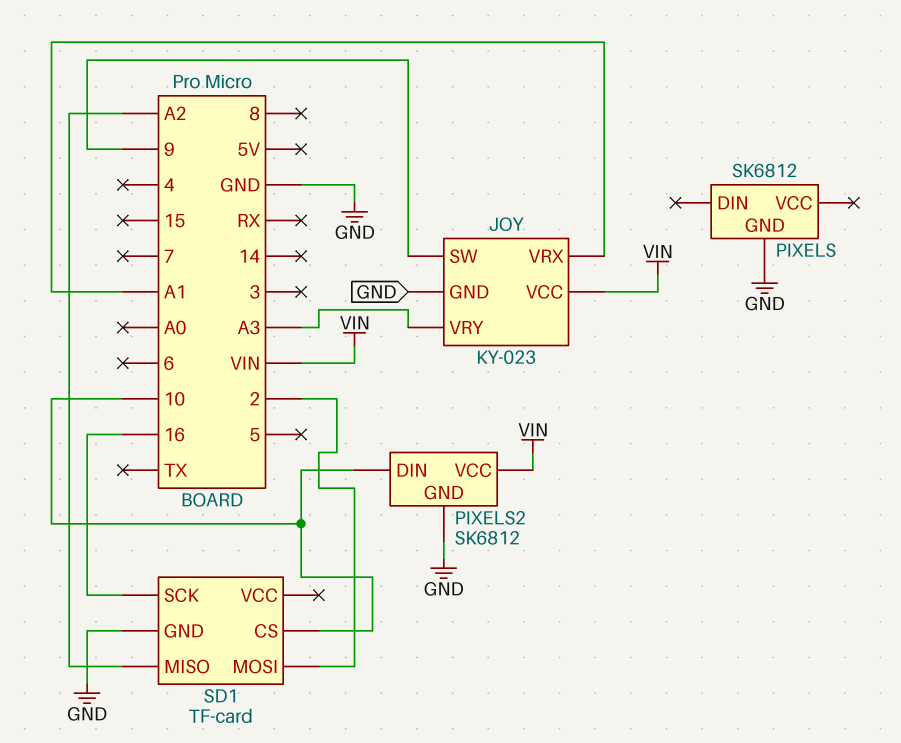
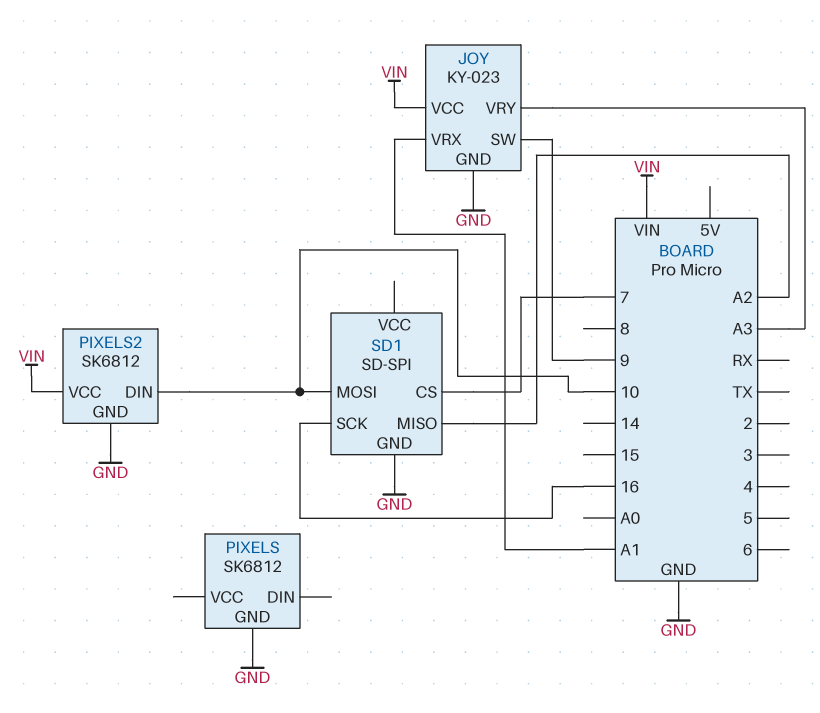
SD1: TF-card -> SD-SPI
SD1 pin CS: 10 -> 7
SD1 pin MOSI: 2 -> 10

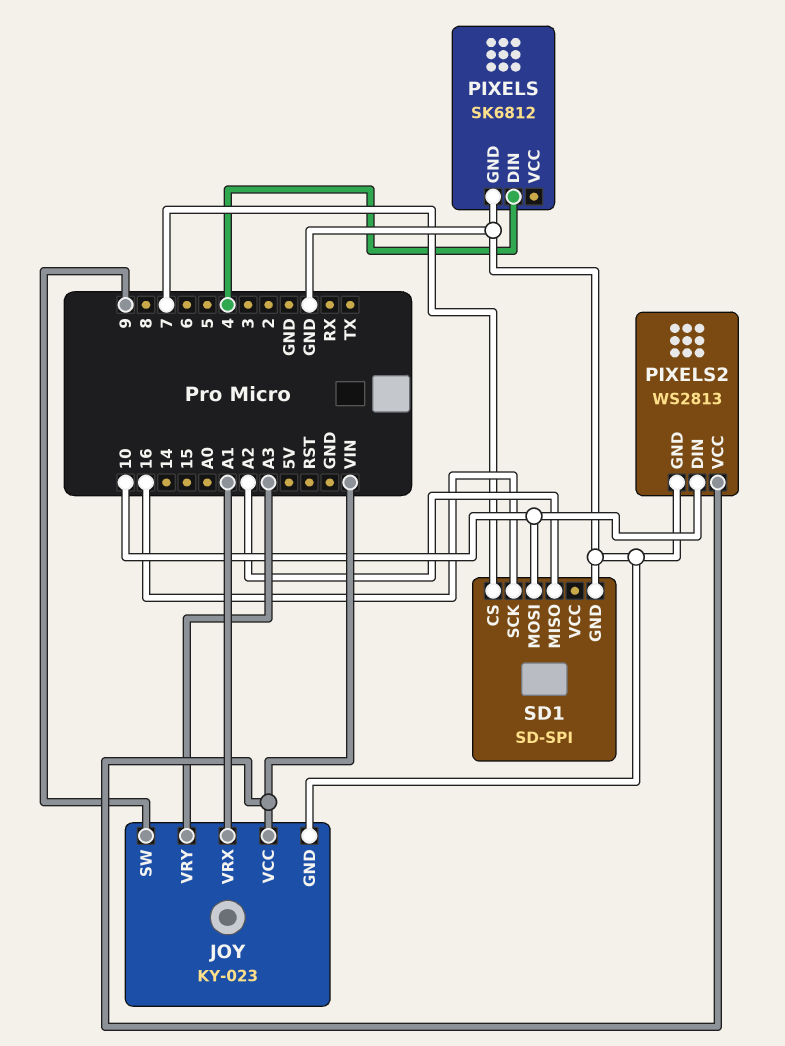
PIXELS pin DIN: none -> 4
PIXELS2: SK6812 -> WS2813

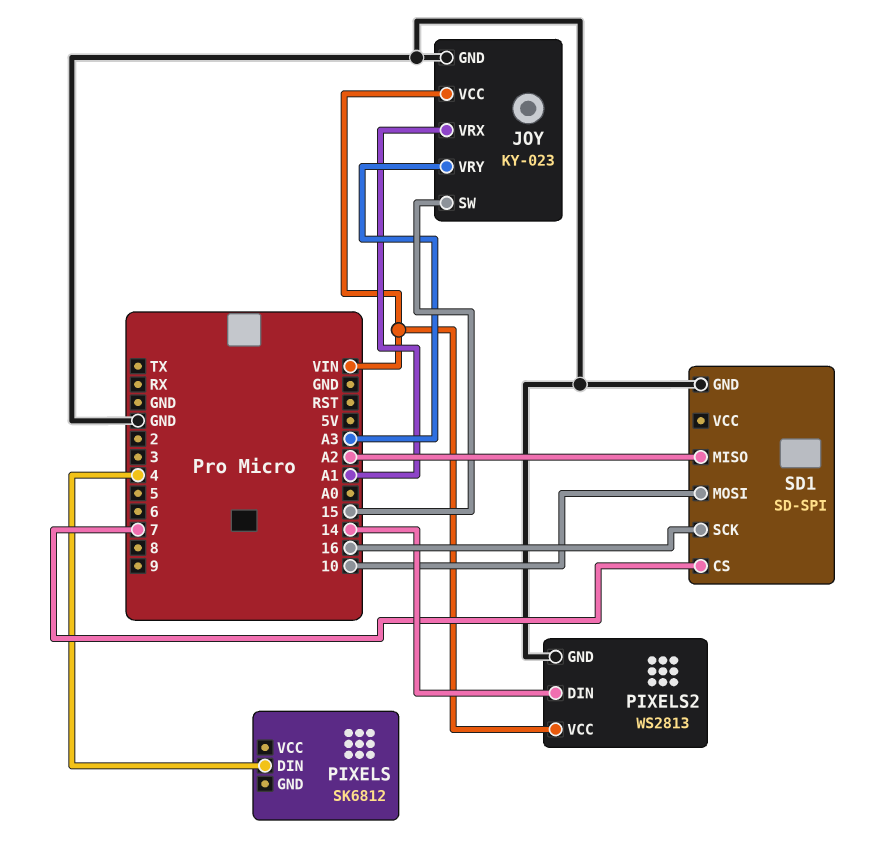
JOY pin SW: 9 -> 15
PIXELS pin GND: GND -> none
PIXELS2 pin DIN: 10 -> 14

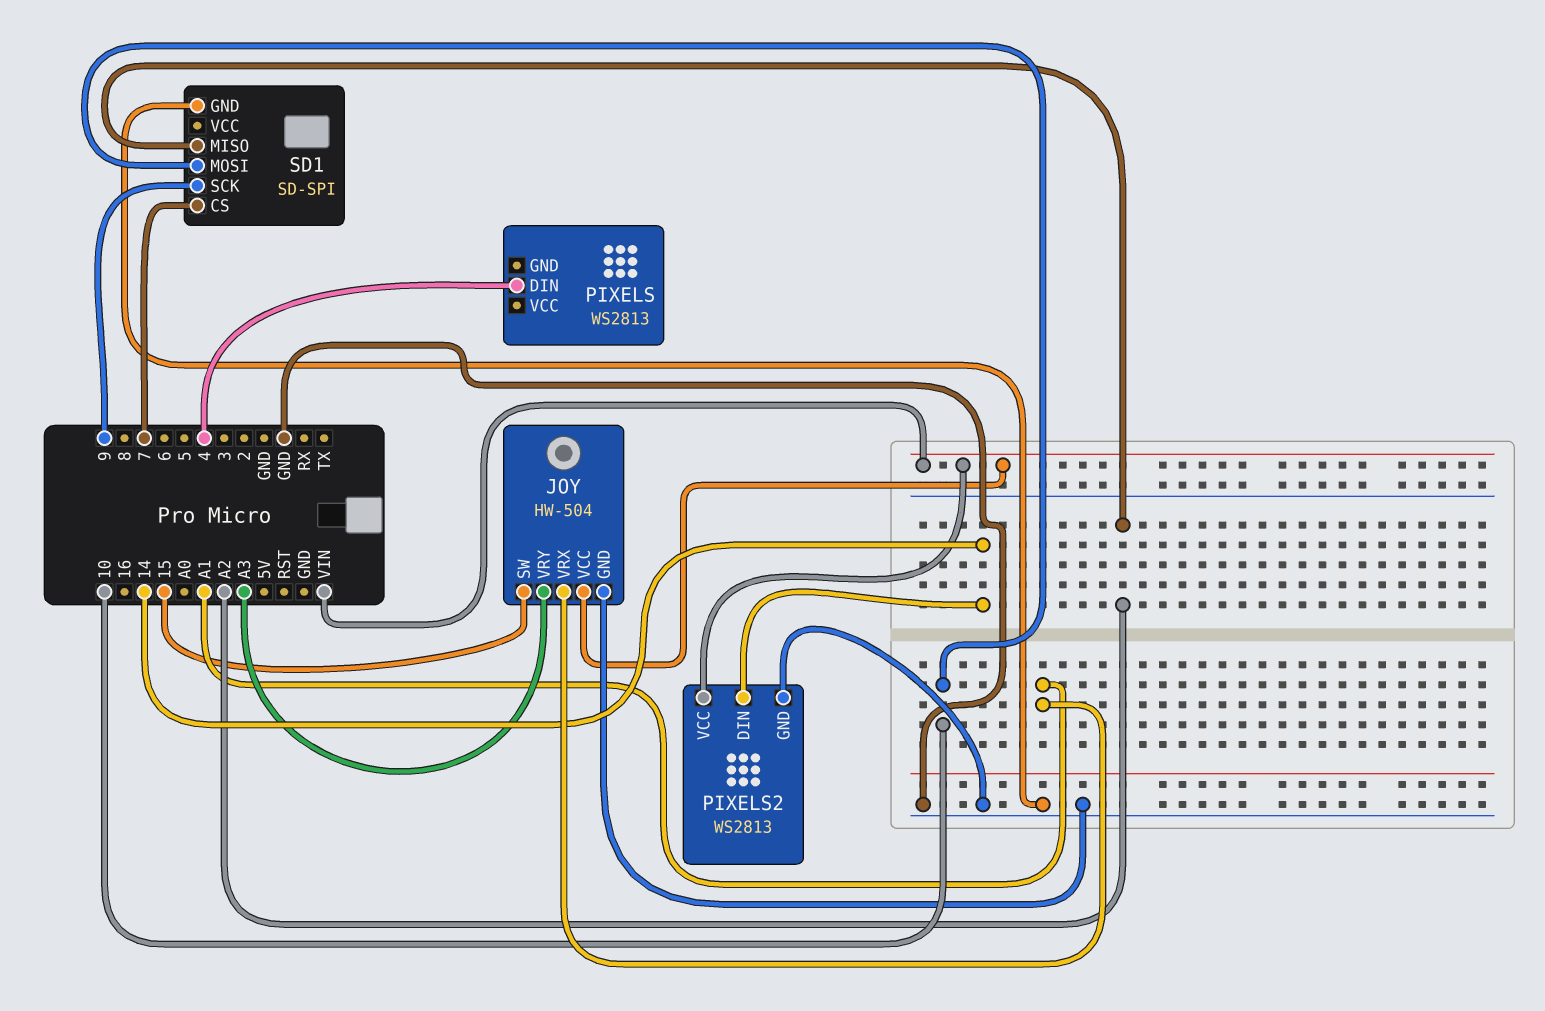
JOY: KY-023 -> HW-504
PIXELS: SK6812 -> WS2813
SD1 pin SCK: 16 -> 9

